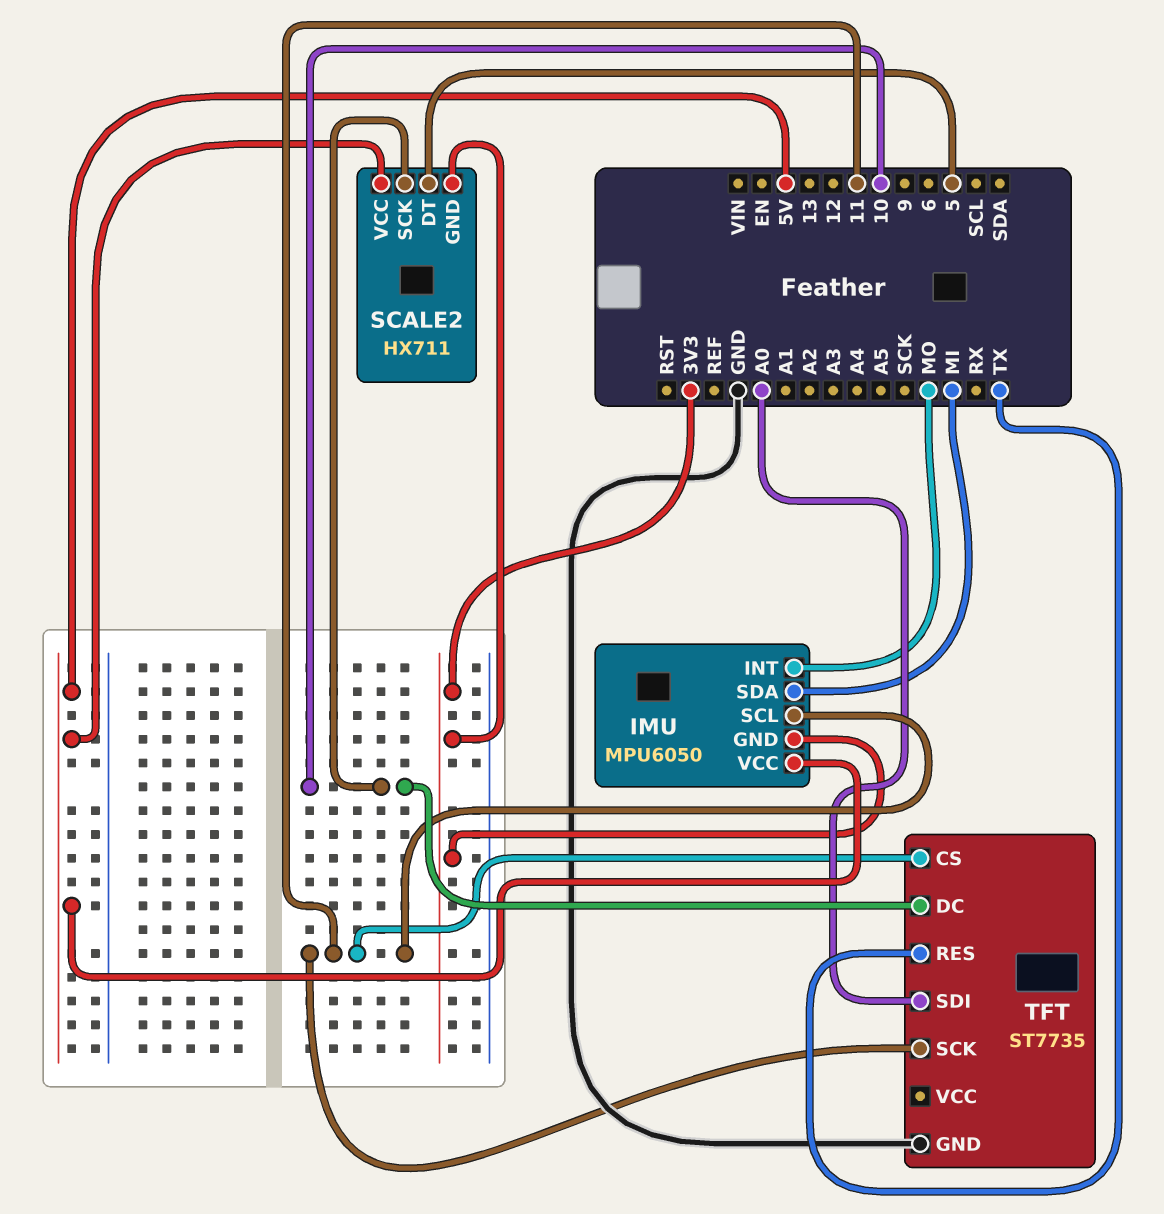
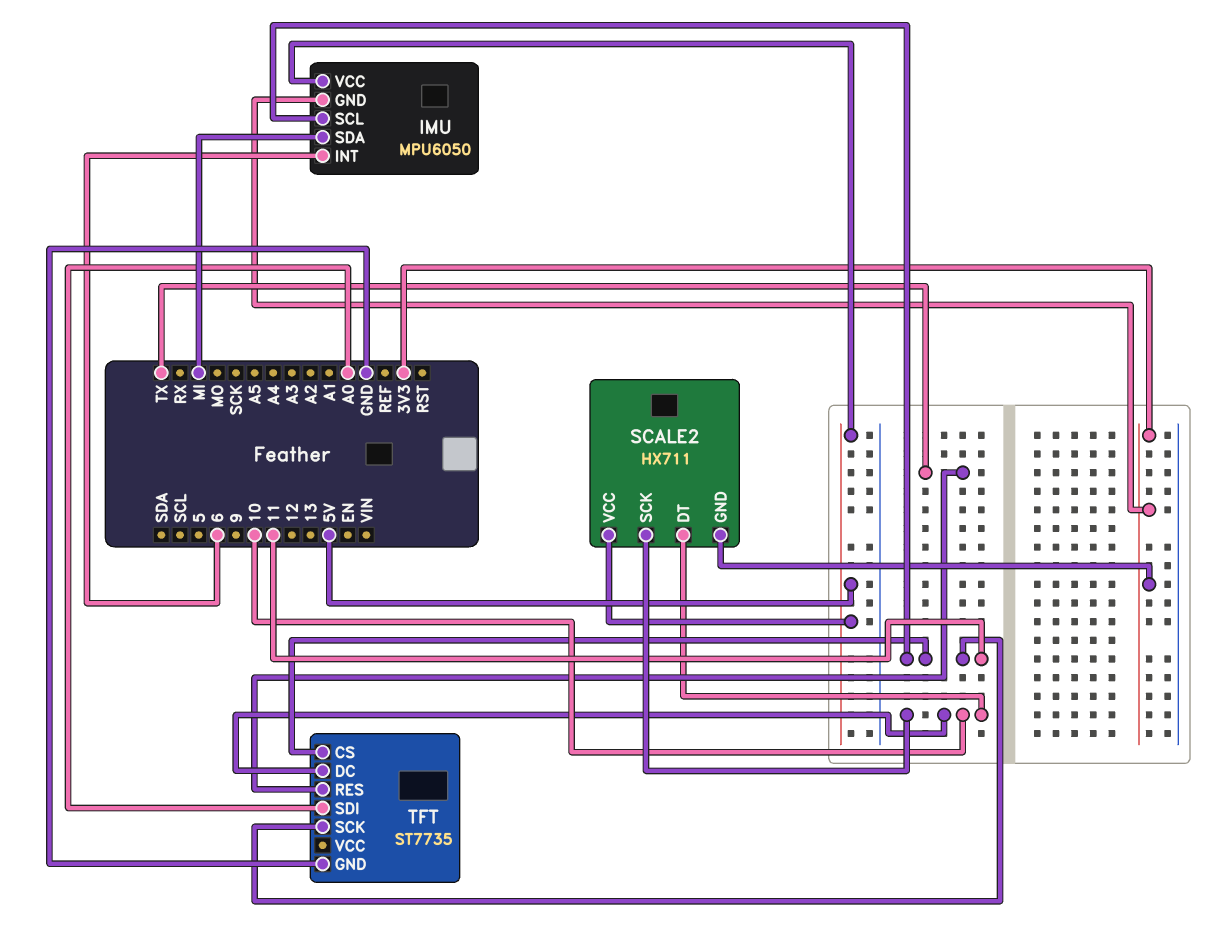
IMU pin INT: MO -> 6
SCALE2 pin DT: 5 -> 10

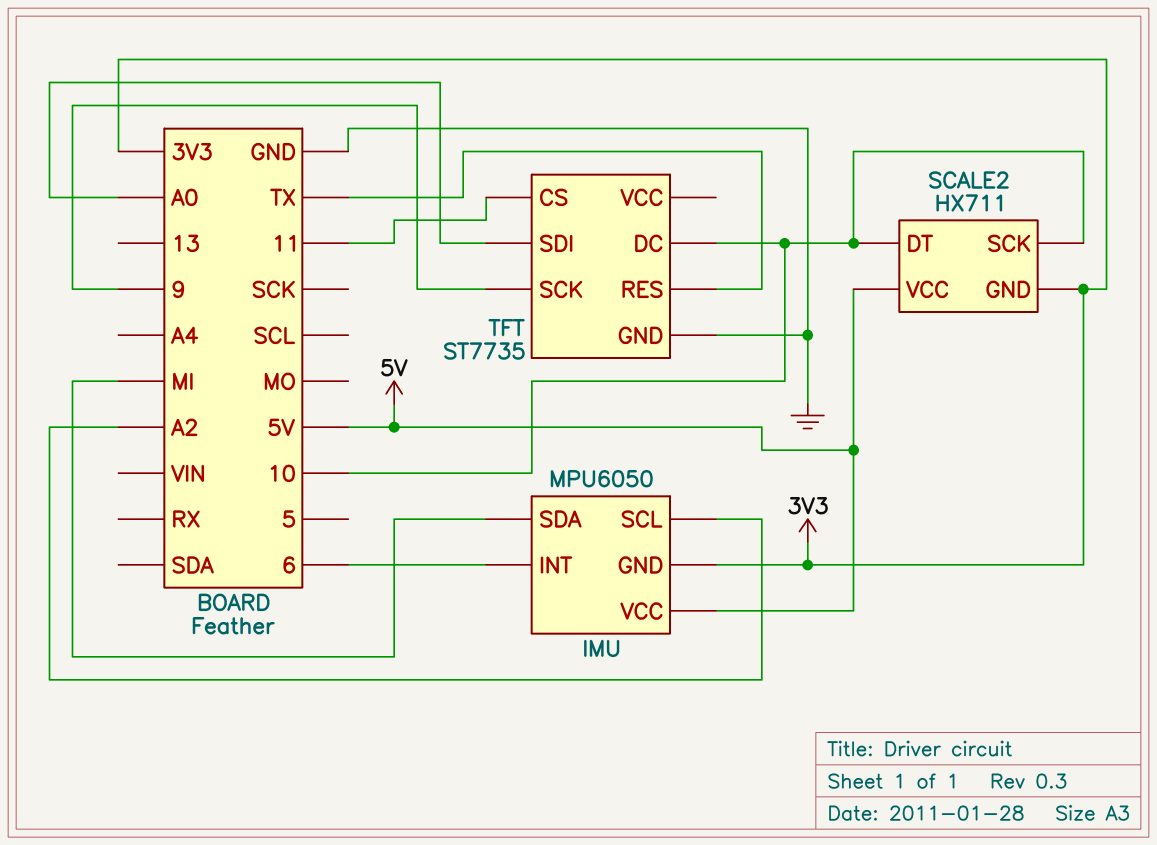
IMU pin SCL: 11 -> A2
TFT pin SCK: 11 -> 9

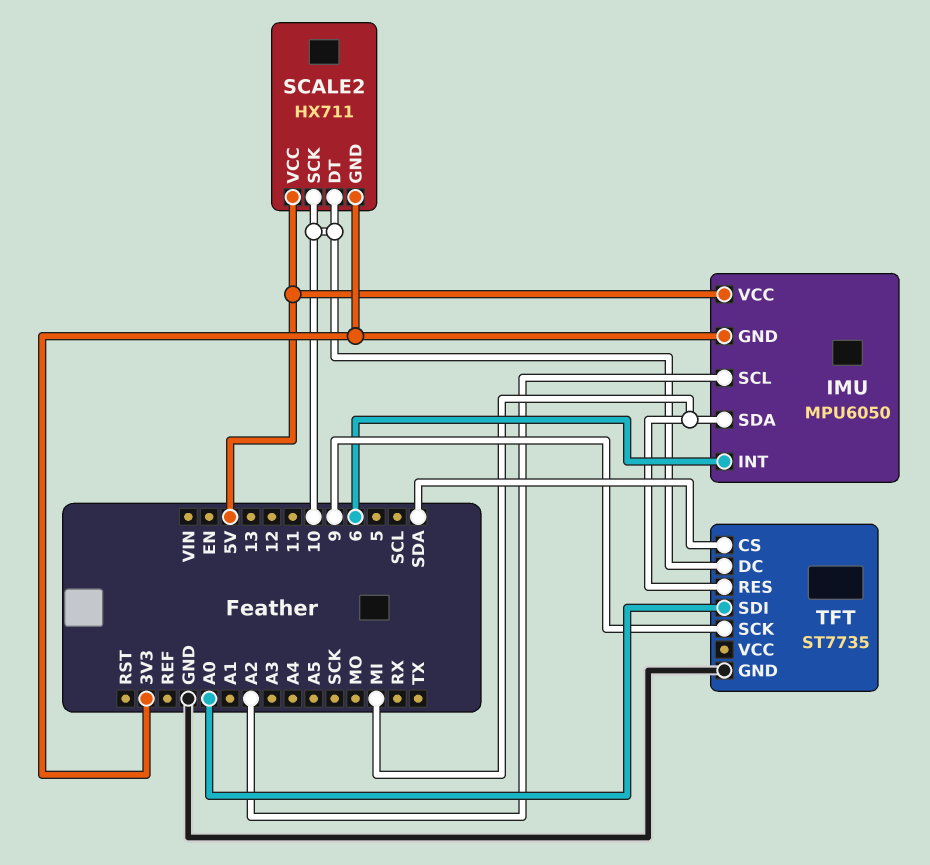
TFT pin CS: 11 -> SDA
TFT pin RES: TX -> MI

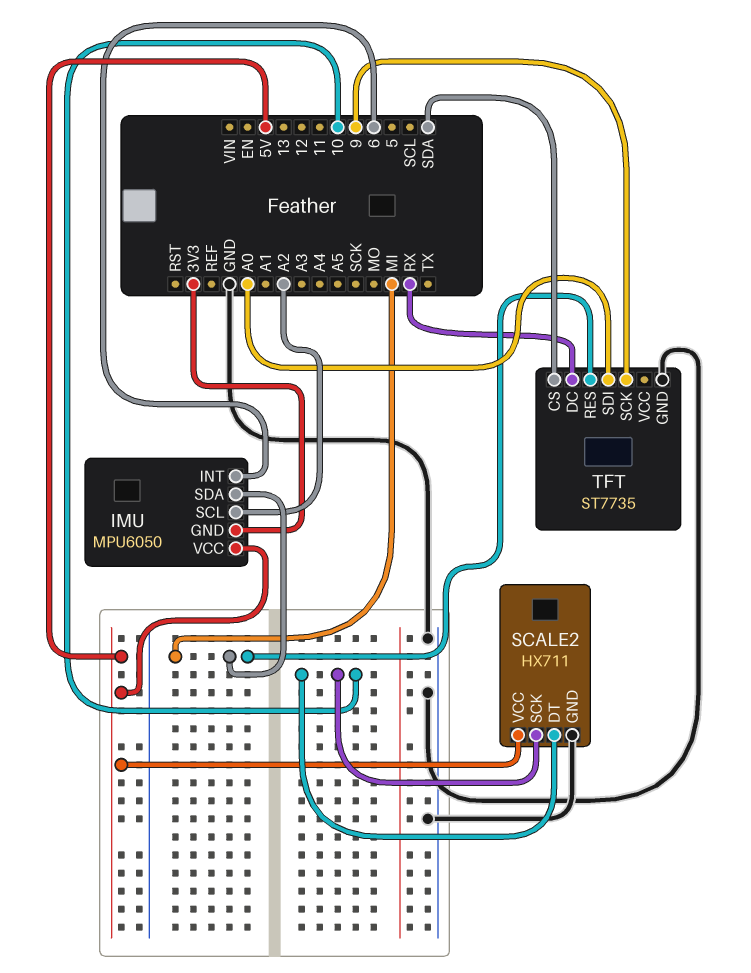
SCALE2 pin GND: 3V3 -> GND
TFT pin DC: 10 -> RX

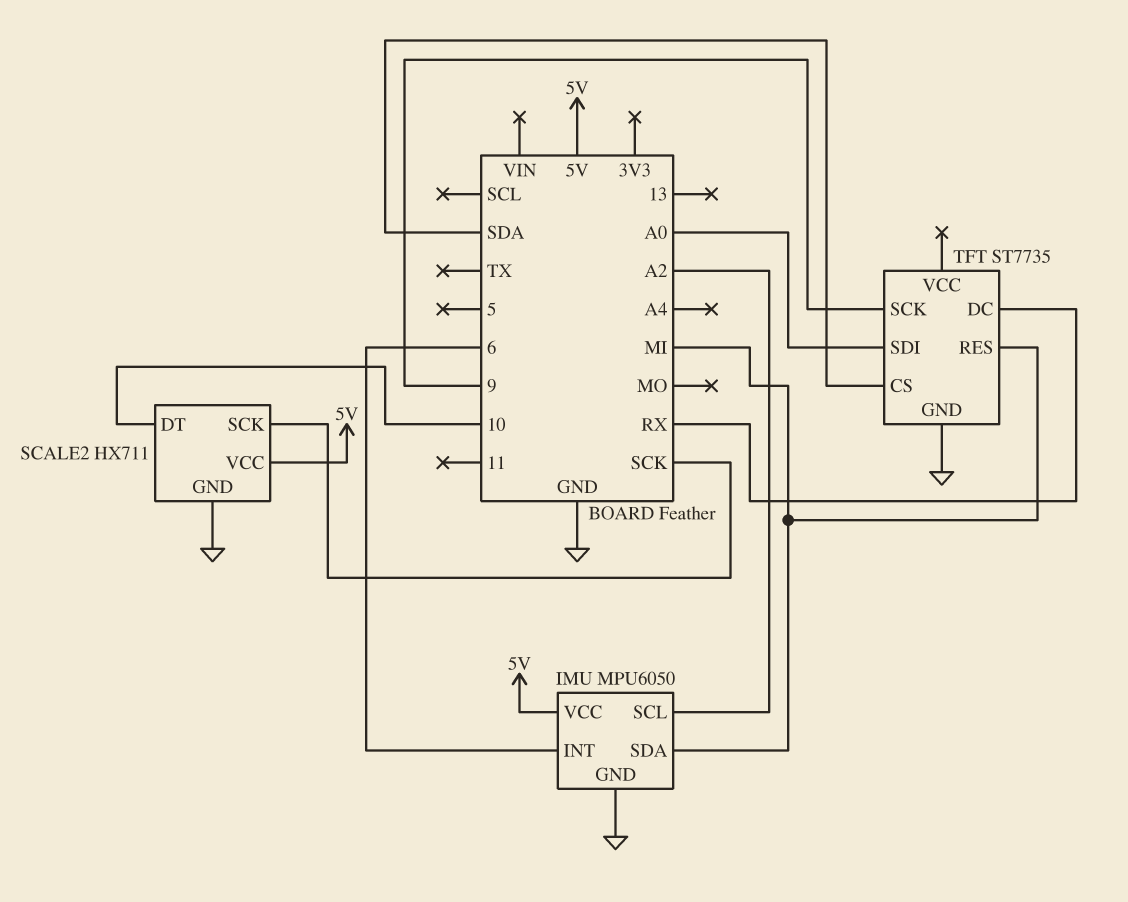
IMU pin GND: 3V3 -> GND
SCALE2 pin SCK: 10 -> SCK

